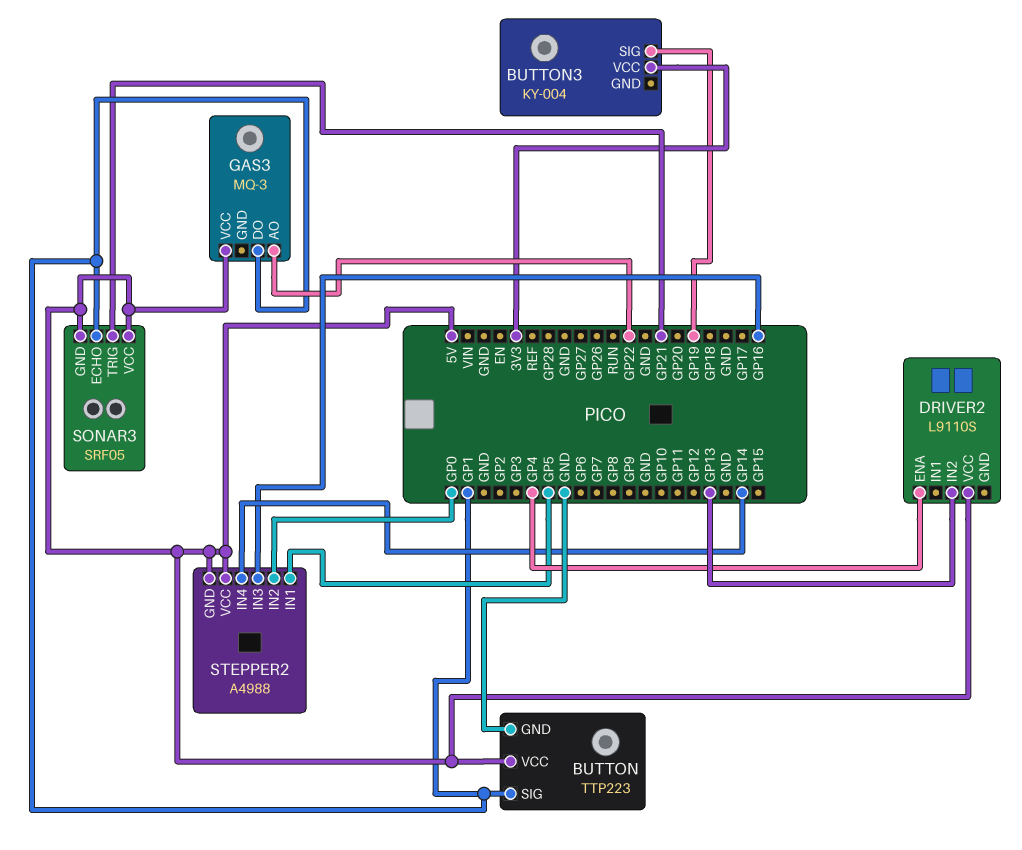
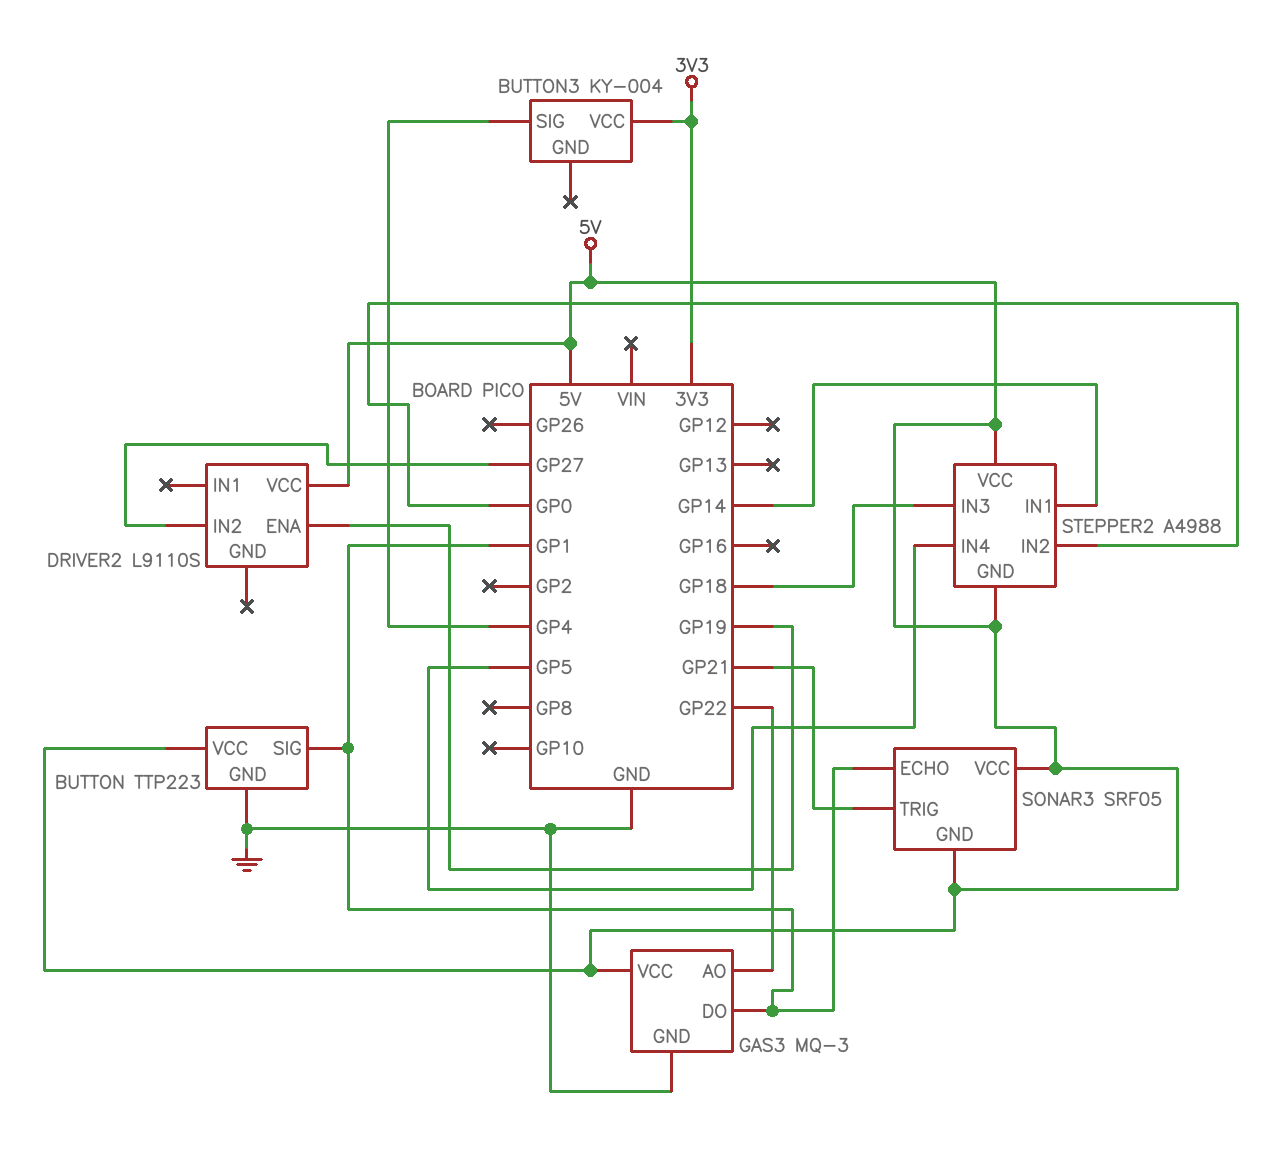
BUTTON3 pin SIG: GP19 -> GP4
DRIVER2 pin ENA: GP4 -> GP19
DRIVER2 pin IN2: GP13 -> GP27
GAS3 pin GND: none -> GND
STEPPER2 pin IN1: GP5 -> GP14
STEPPER2 pin IN3: GP16 -> GP18
STEPPER2 pin IN4: GP14 -> GP5

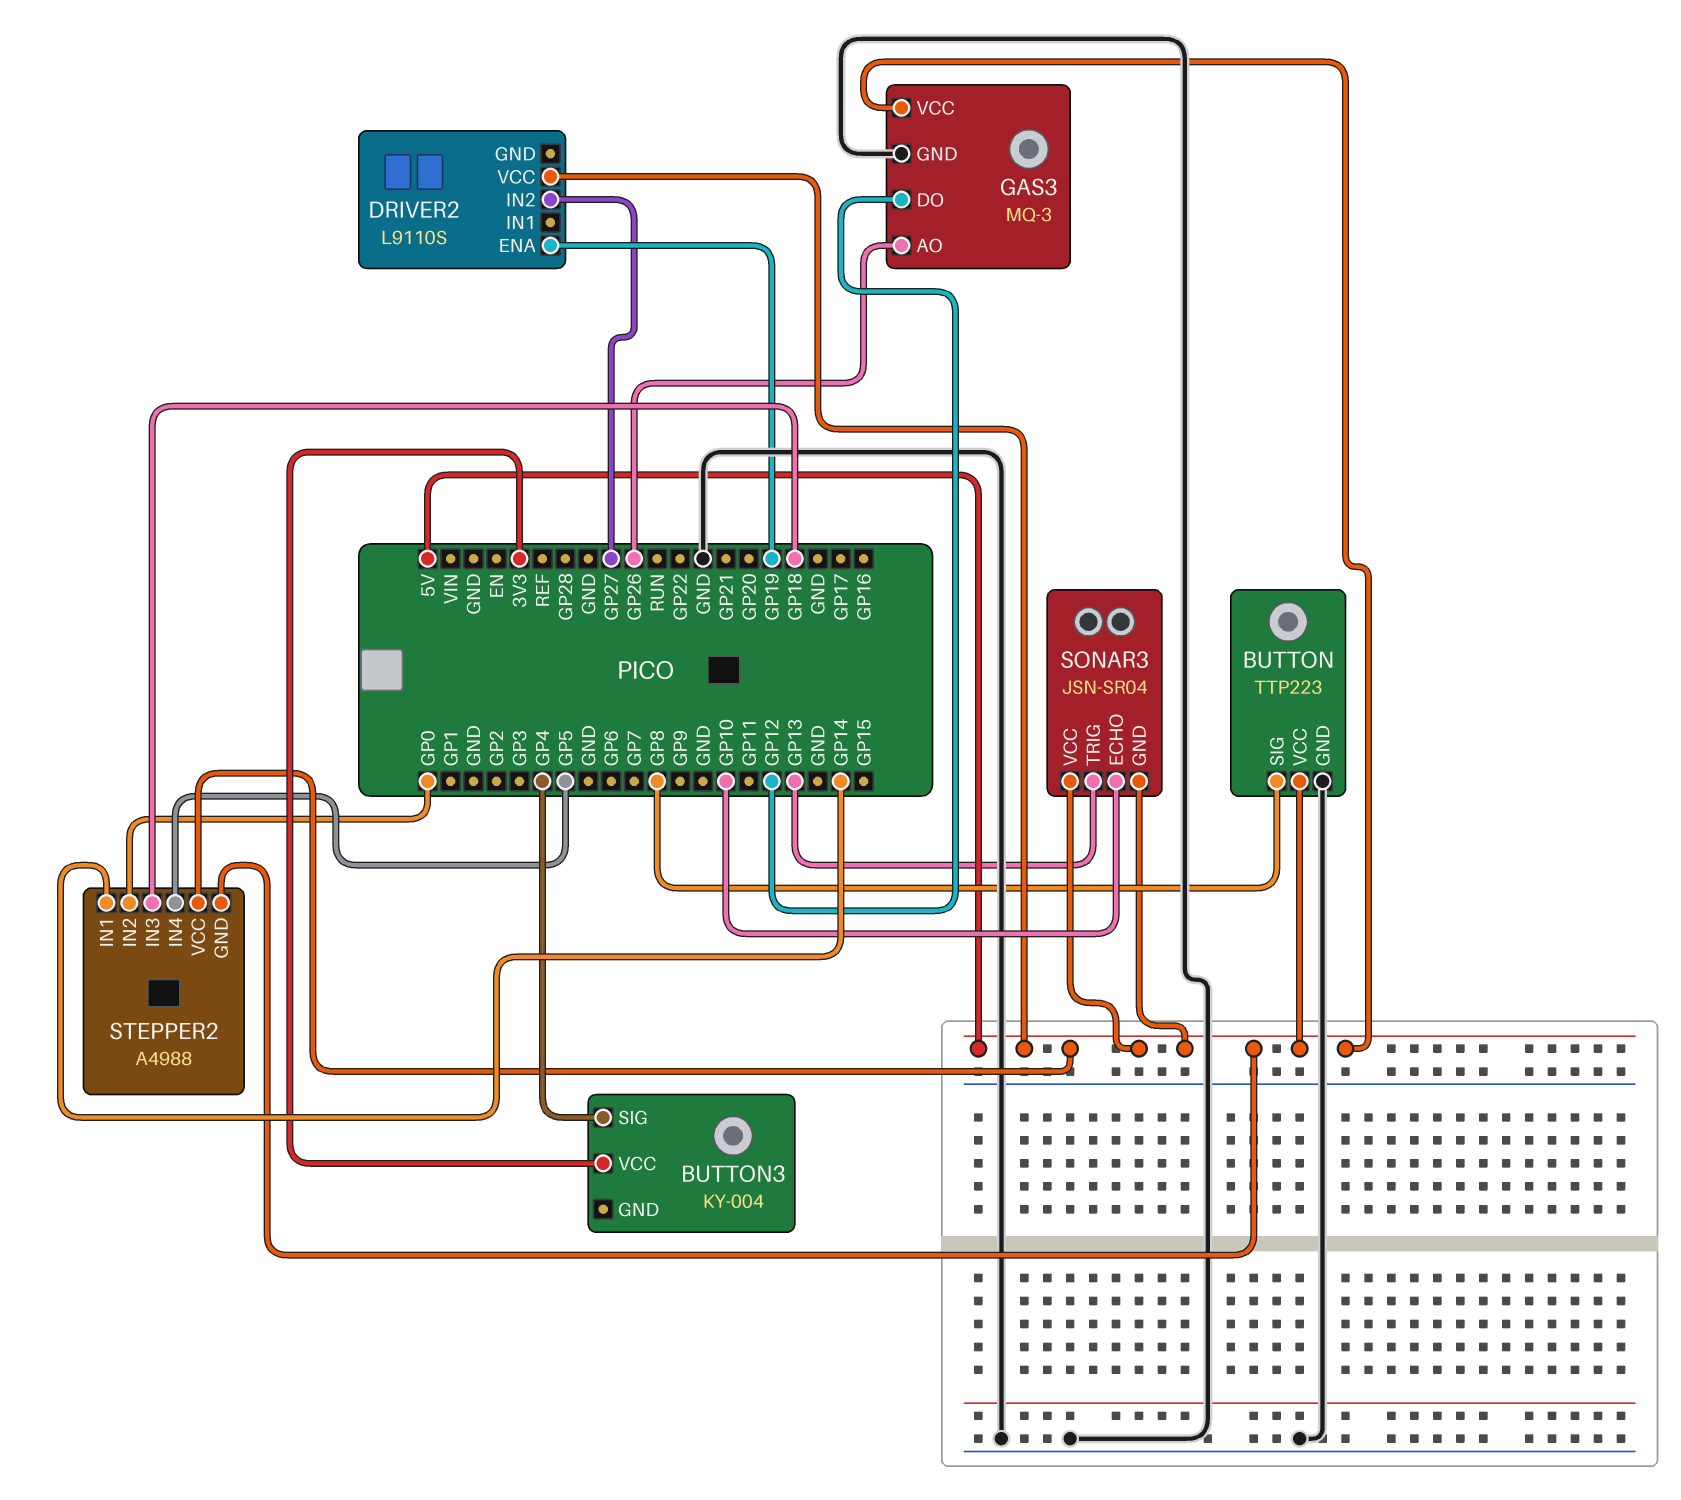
BUTTON pin SIG: GP1 -> GP8
GAS3 pin AO: GP22 -> GP26
GAS3 pin DO: GP1 -> GP12
SONAR3: SRF05 -> JSN-SR04
SONAR3 pin ECHO: GP1 -> GP10
SONAR3 pin TRIG: GP21 -> GP13

